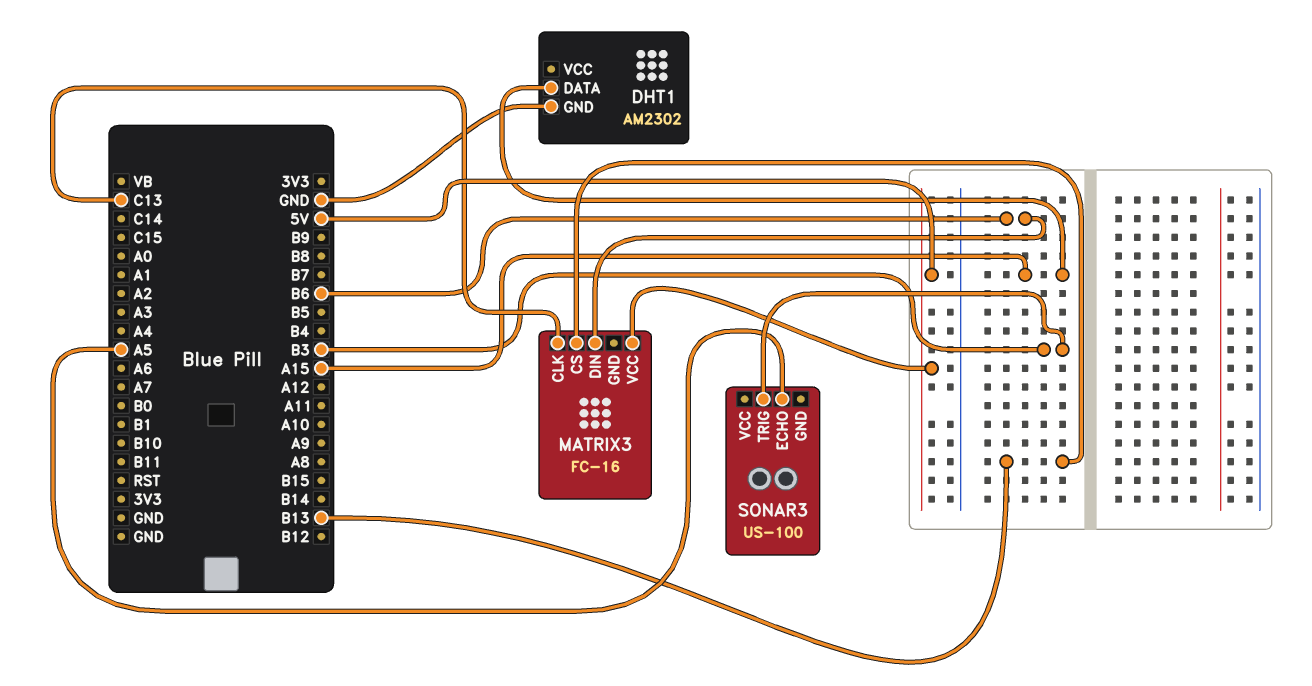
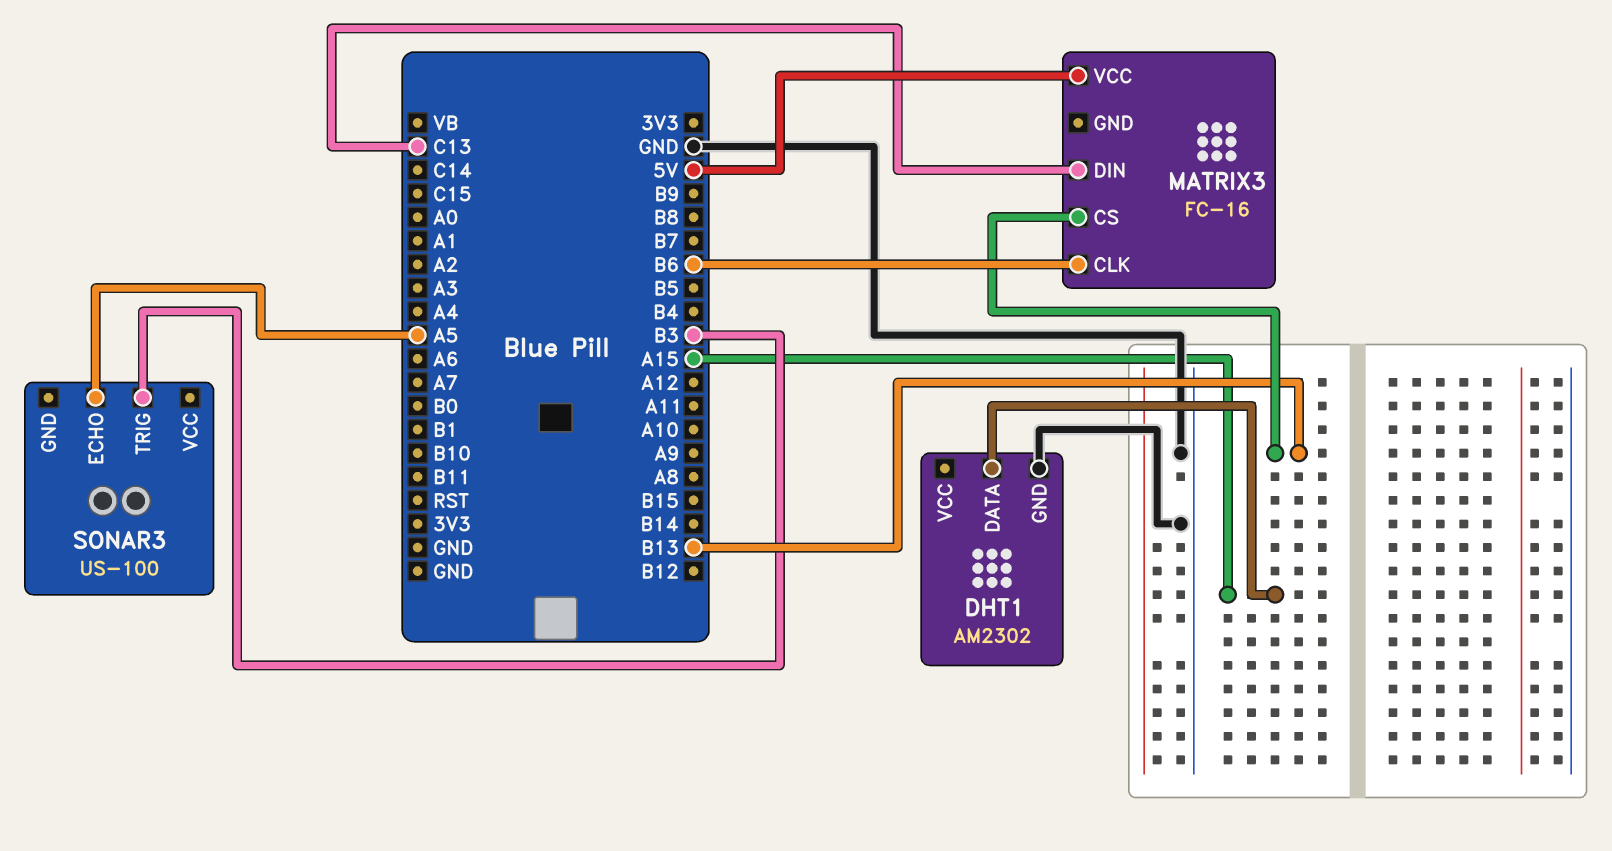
MATRIX3 pin CLK: C13 -> B6
MATRIX3 pin DIN: B6 -> C13

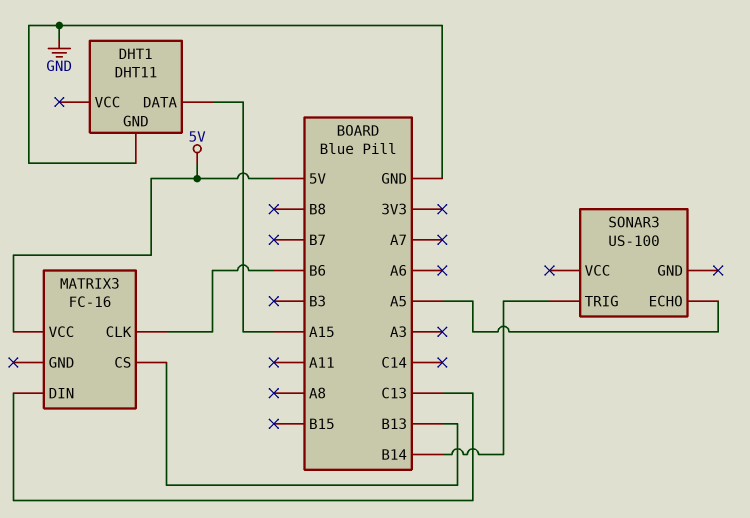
DHT1: AM2302 -> DHT11
SONAR3 pin TRIG: B3 -> B14

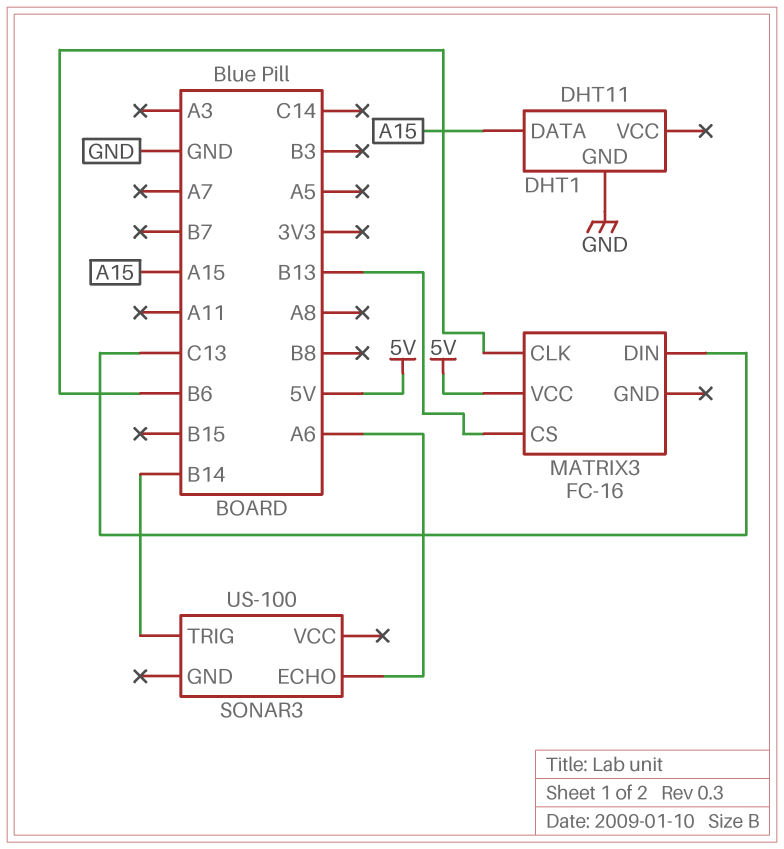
SONAR3 pin ECHO: A5 -> A6

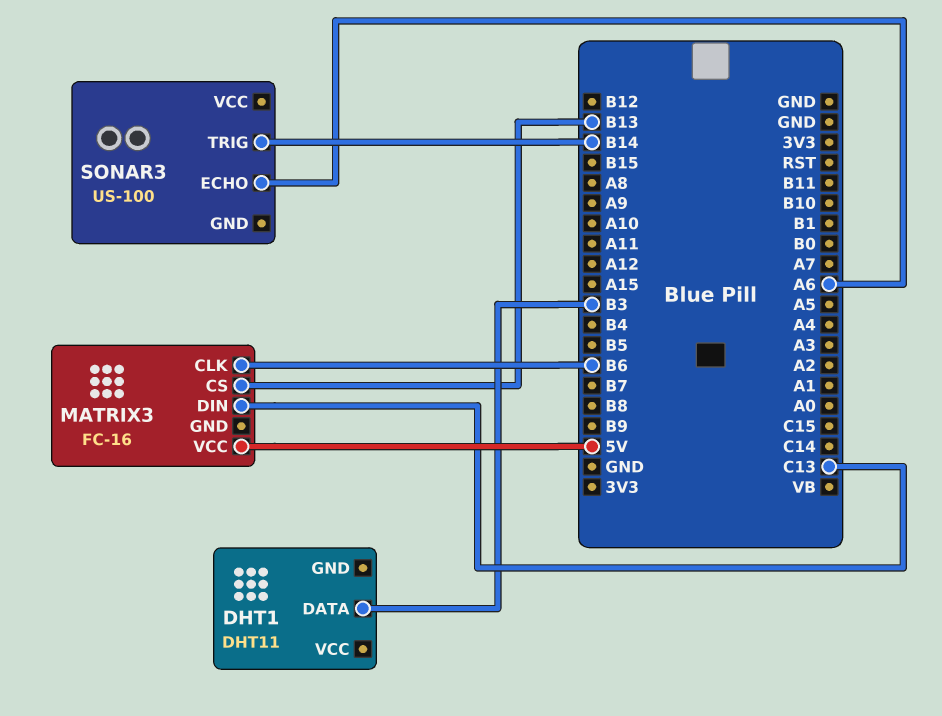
DHT1 pin DATA: A15 -> B3
DHT1 pin GND: GND -> none

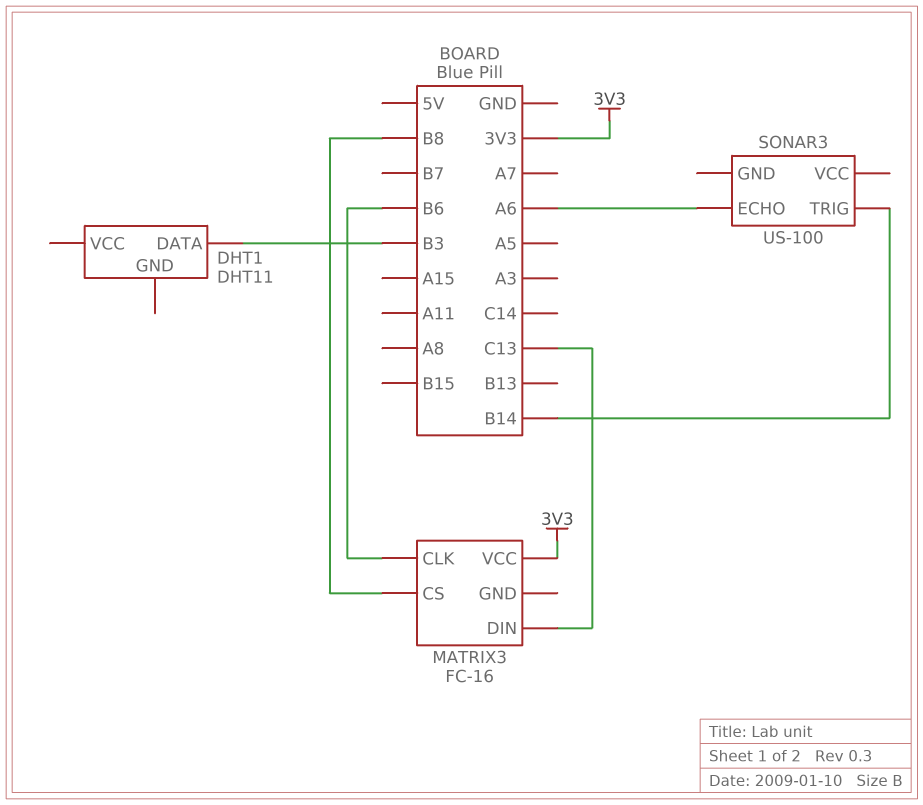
MATRIX3 pin CS: B13 -> B8
MATRIX3 pin VCC: 5V -> 3V3

